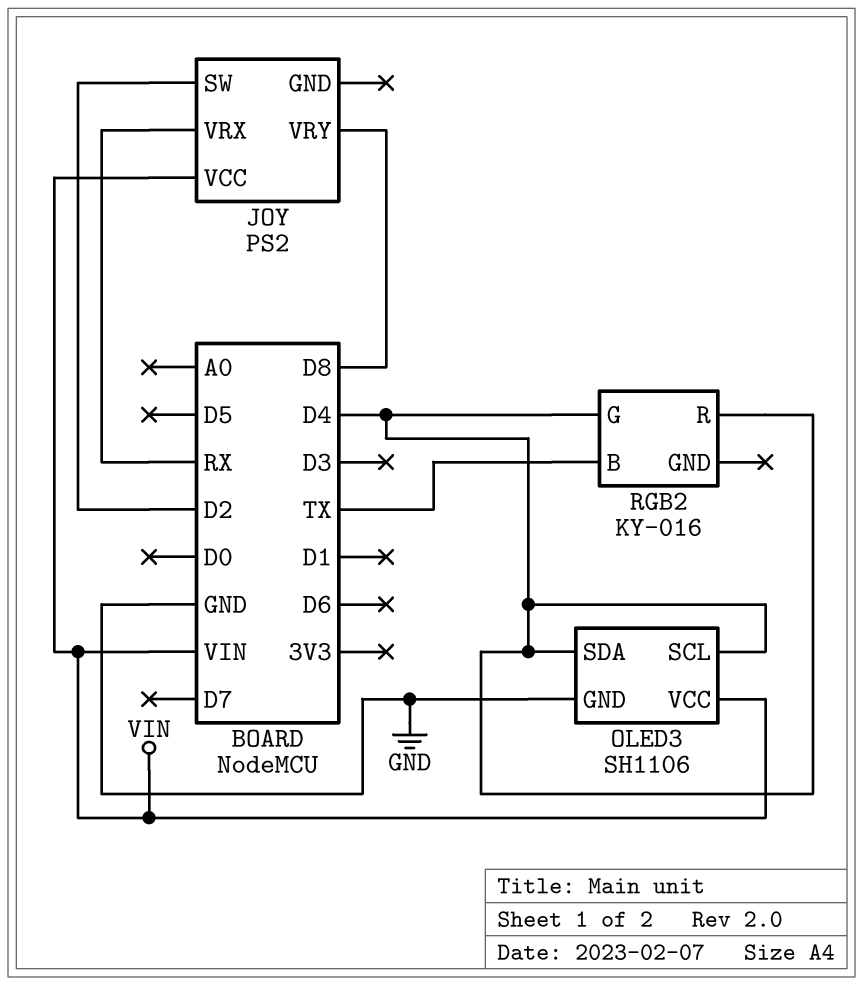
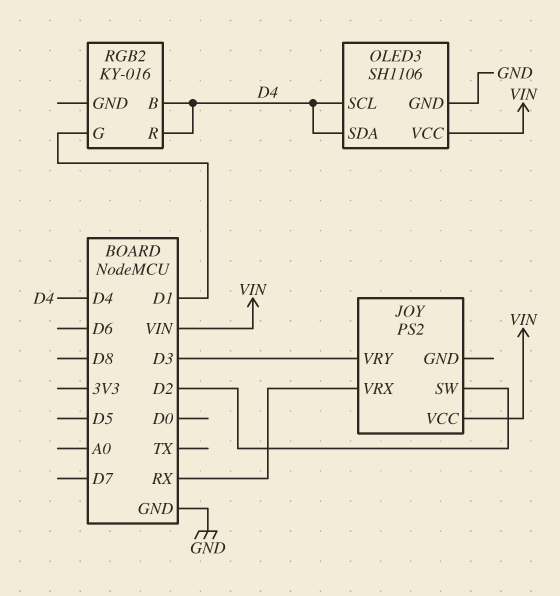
JOY pin VRY: D8 -> D3
RGB2 pin B: TX -> D4
RGB2 pin G: D4 -> D1

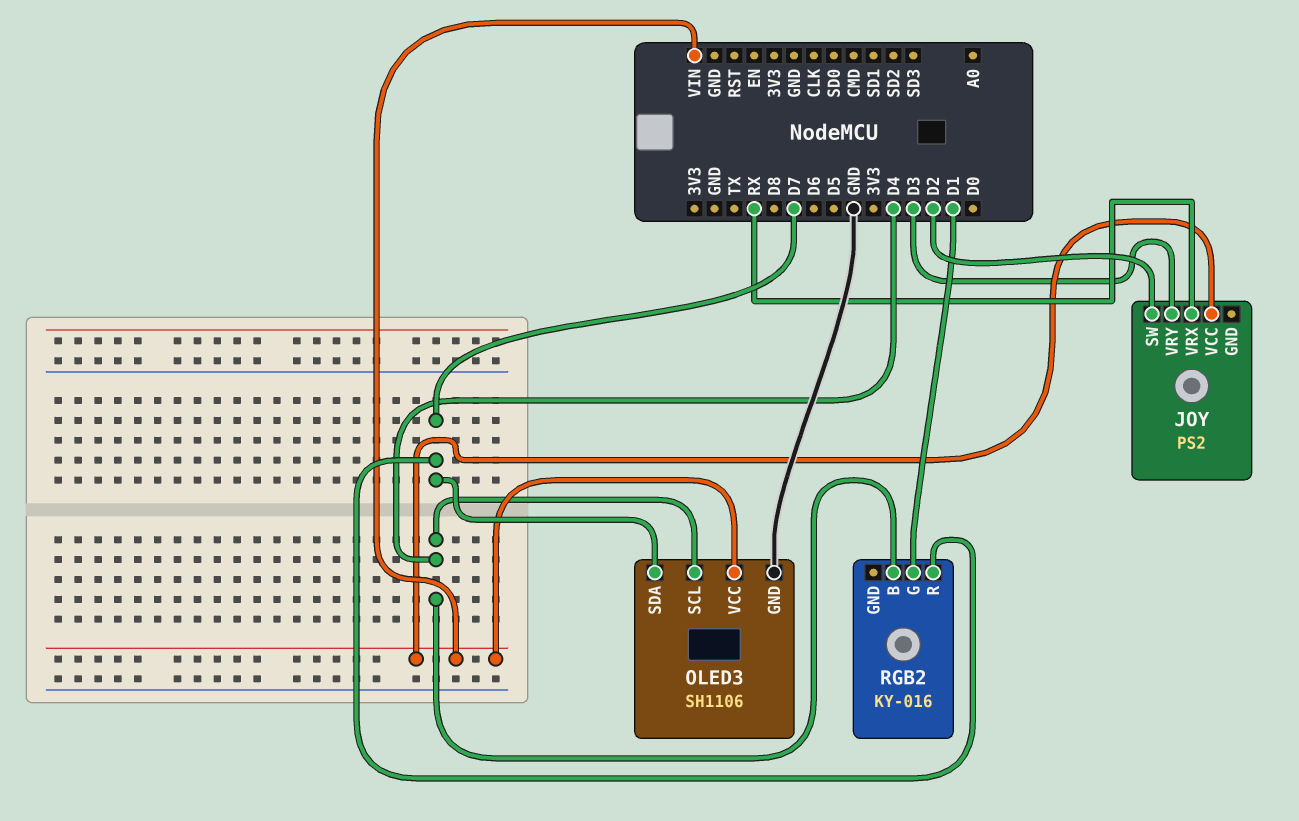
OLED3 pin SDA: D4 -> D7
RGB2 pin R: D4 -> D7

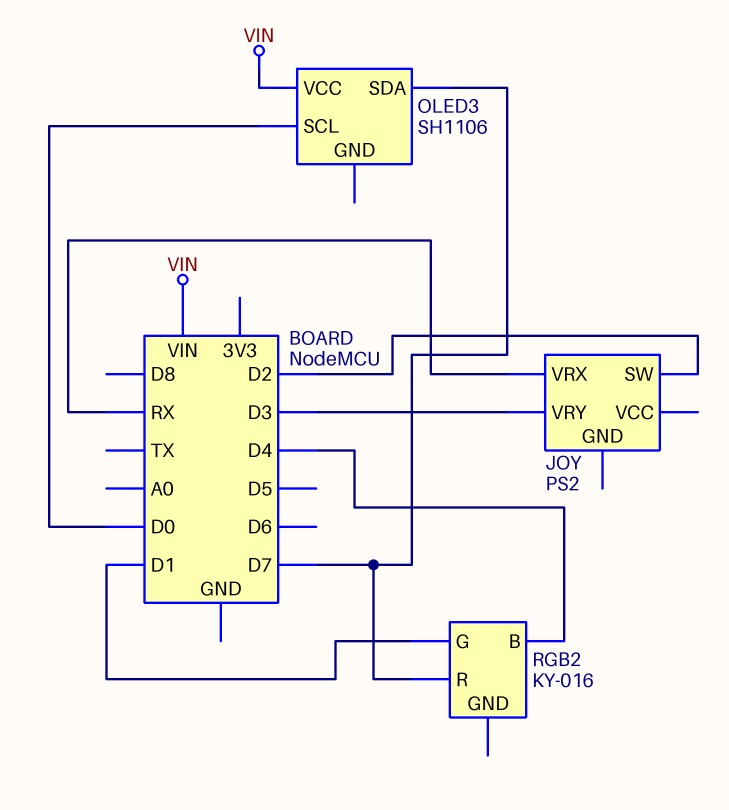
JOY pin VCC: VIN -> none
OLED3 pin GND: GND -> none
OLED3 pin SCL: D4 -> D0

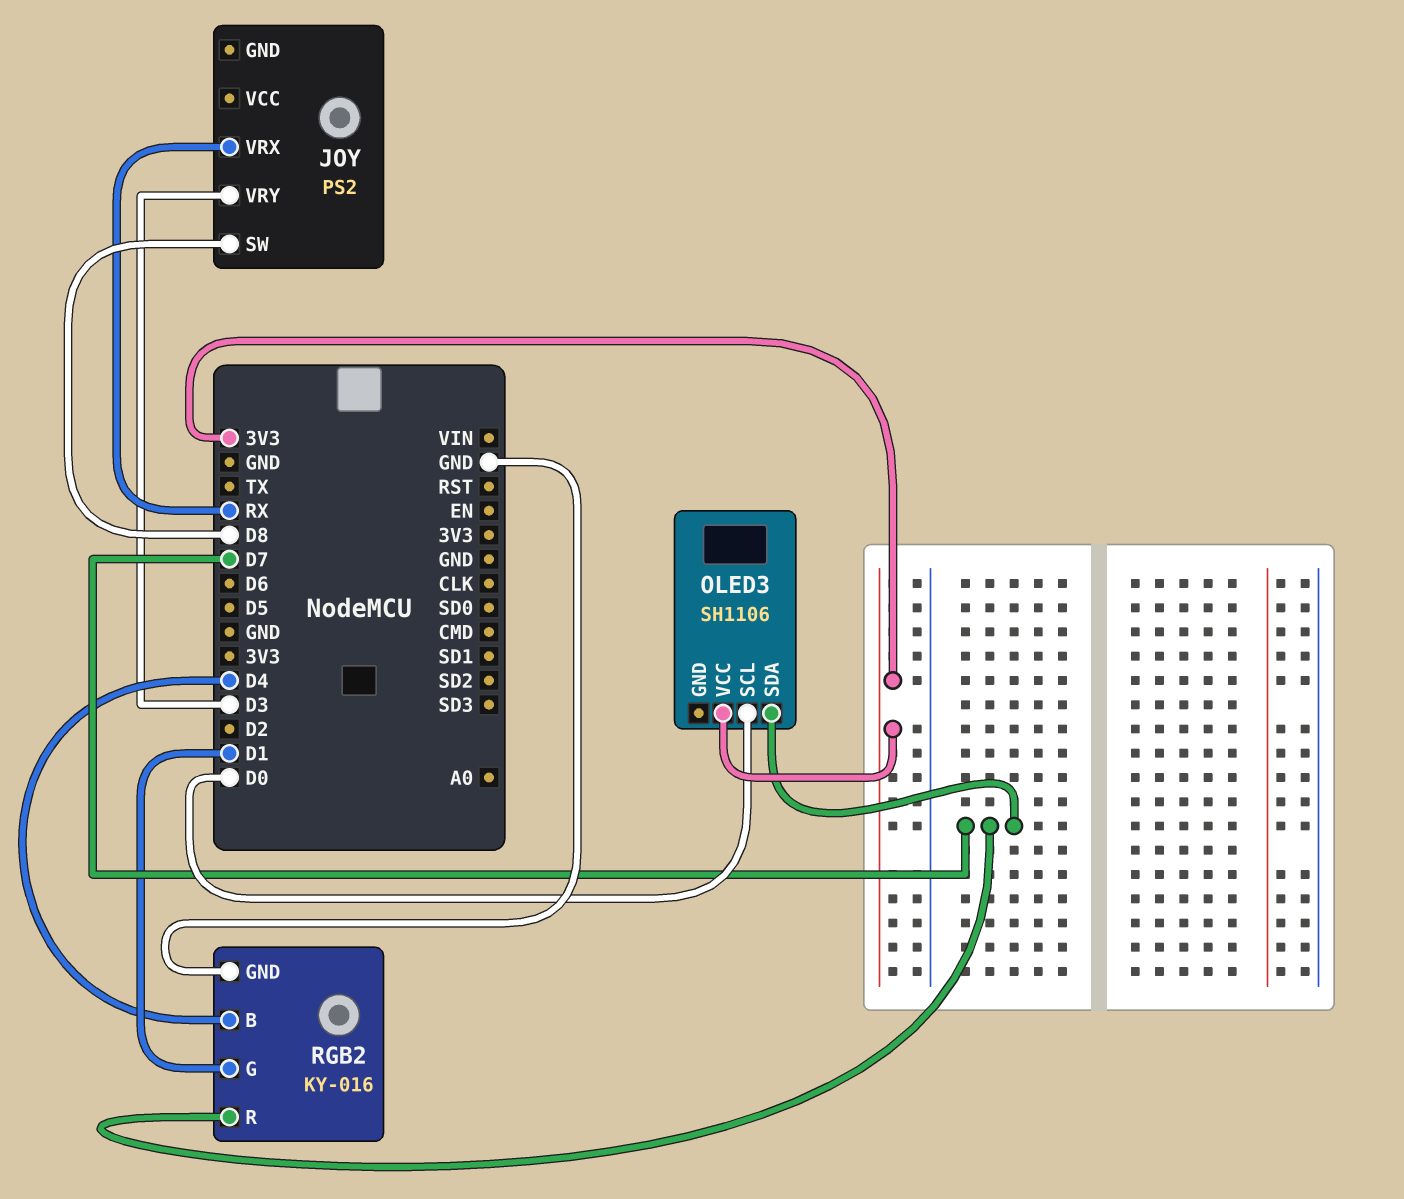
JOY pin SW: D2 -> D8
OLED3 pin VCC: VIN -> 3V3
RGB2 pin GND: none -> GND

